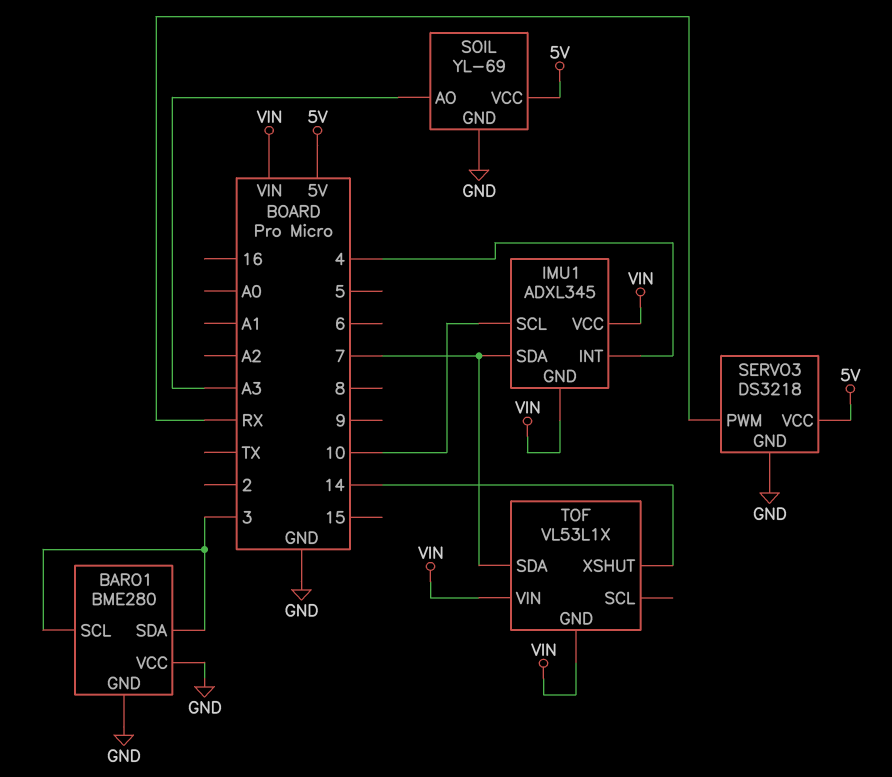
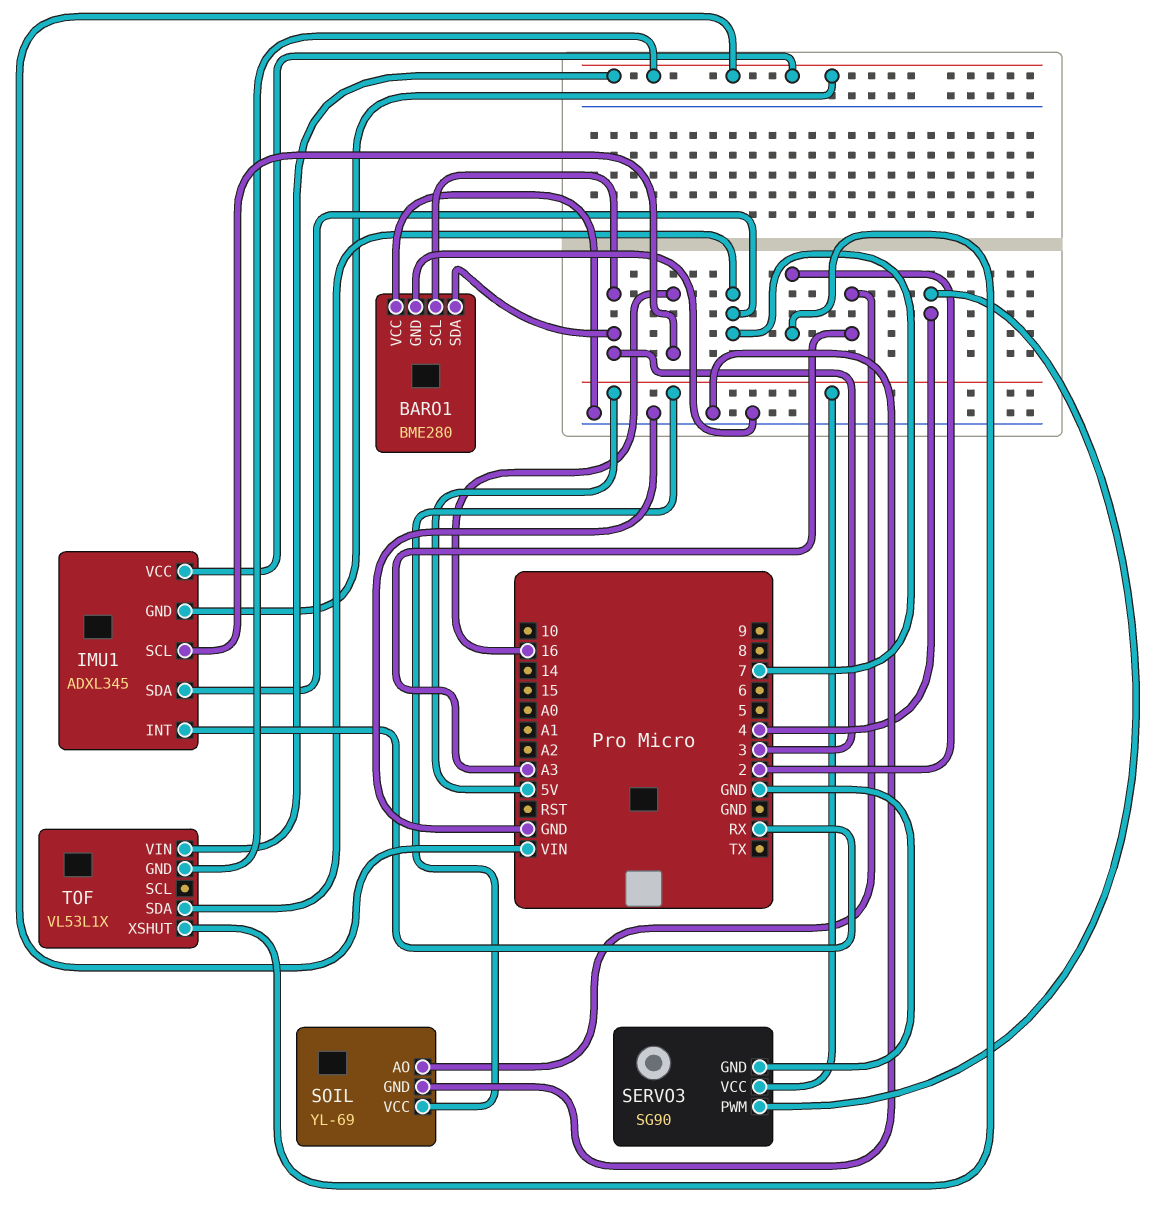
IMU1 pin INT: 4 -> RX
IMU1 pin SCL: 10 -> 16
SERVO3: DS3218 -> SG90
SERVO3 pin PWM: RX -> 4
TOF pin XSHUT: 14 -> 2

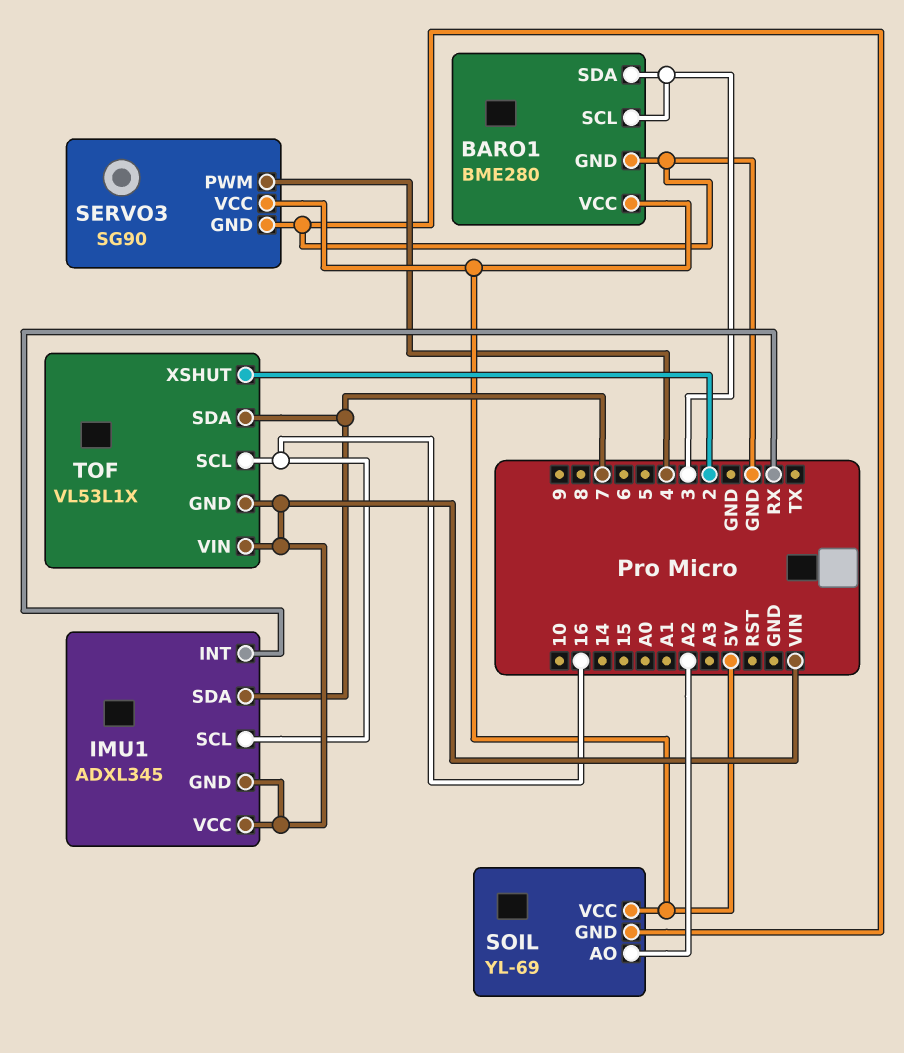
BARO1 pin VCC: GND -> 5V
SOIL pin AO: A3 -> A2
TOF pin SCL: none -> 16

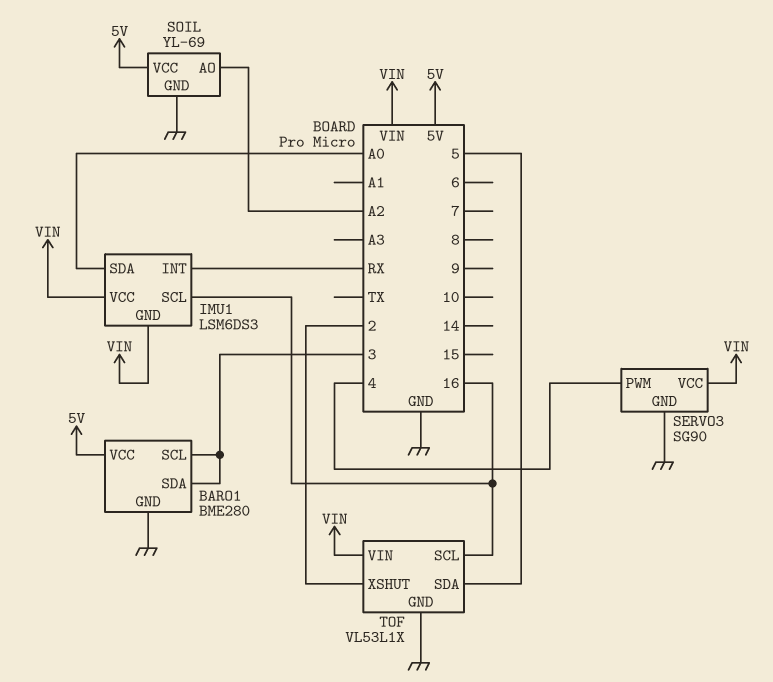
IMU1: ADXL345 -> LSM6DS3
IMU1 pin SDA: 7 -> A0
SERVO3 pin VCC: 5V -> VIN
TOF pin GND: VIN -> GND
TOF pin SDA: 7 -> 5

